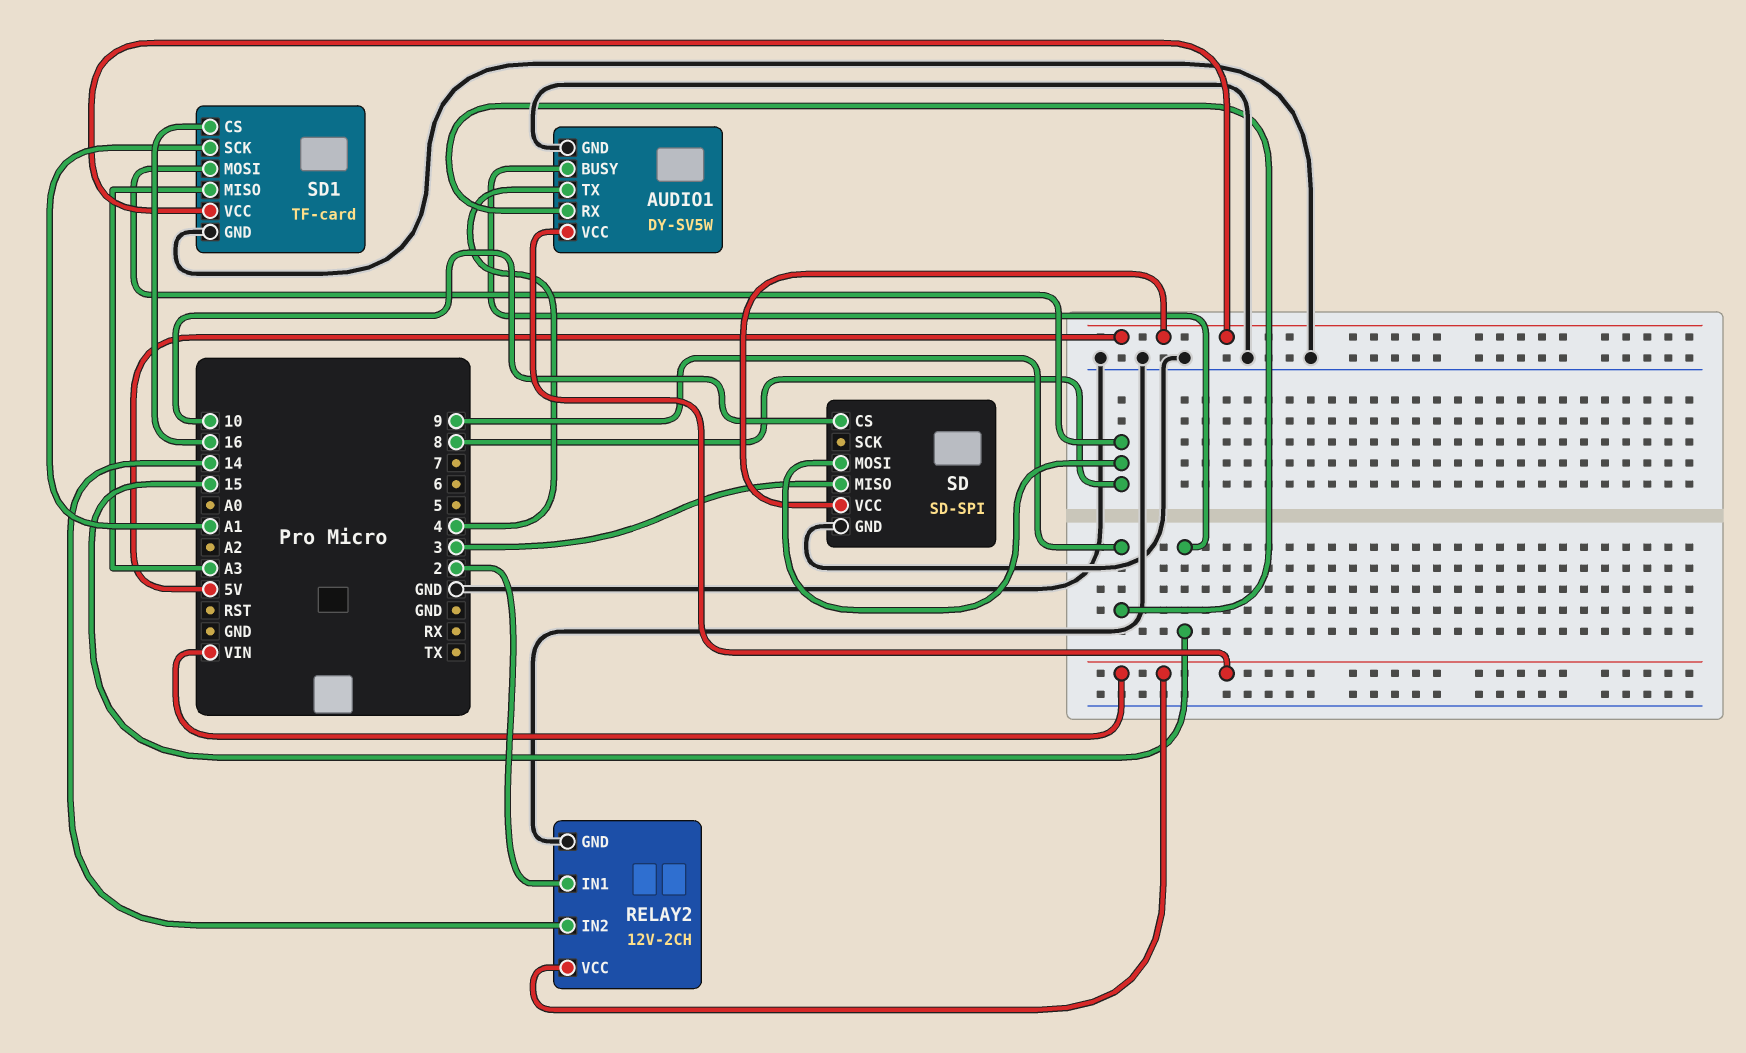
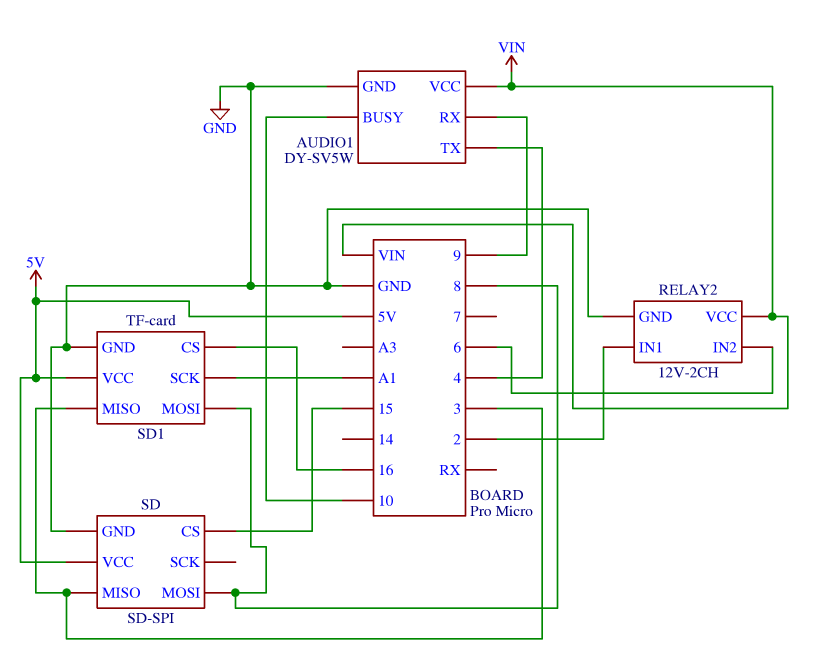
AUDIO1 pin BUSY: 15 -> 10
RELAY2 pin IN2: 14 -> 6
SD pin CS: 10 -> 15
SD1 pin MISO: A3 -> 3

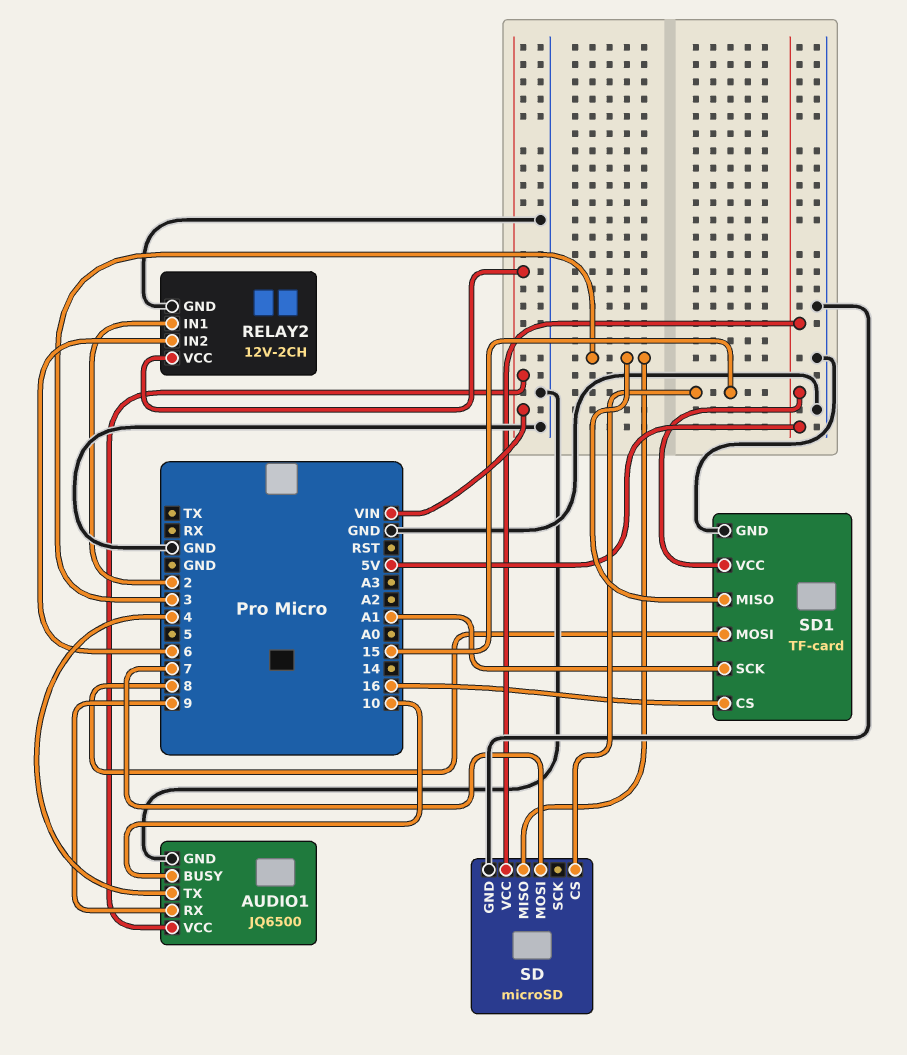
AUDIO1: DY-SV5W -> JQ6500
SD: SD-SPI -> microSD
SD pin MOSI: 8 -> 7

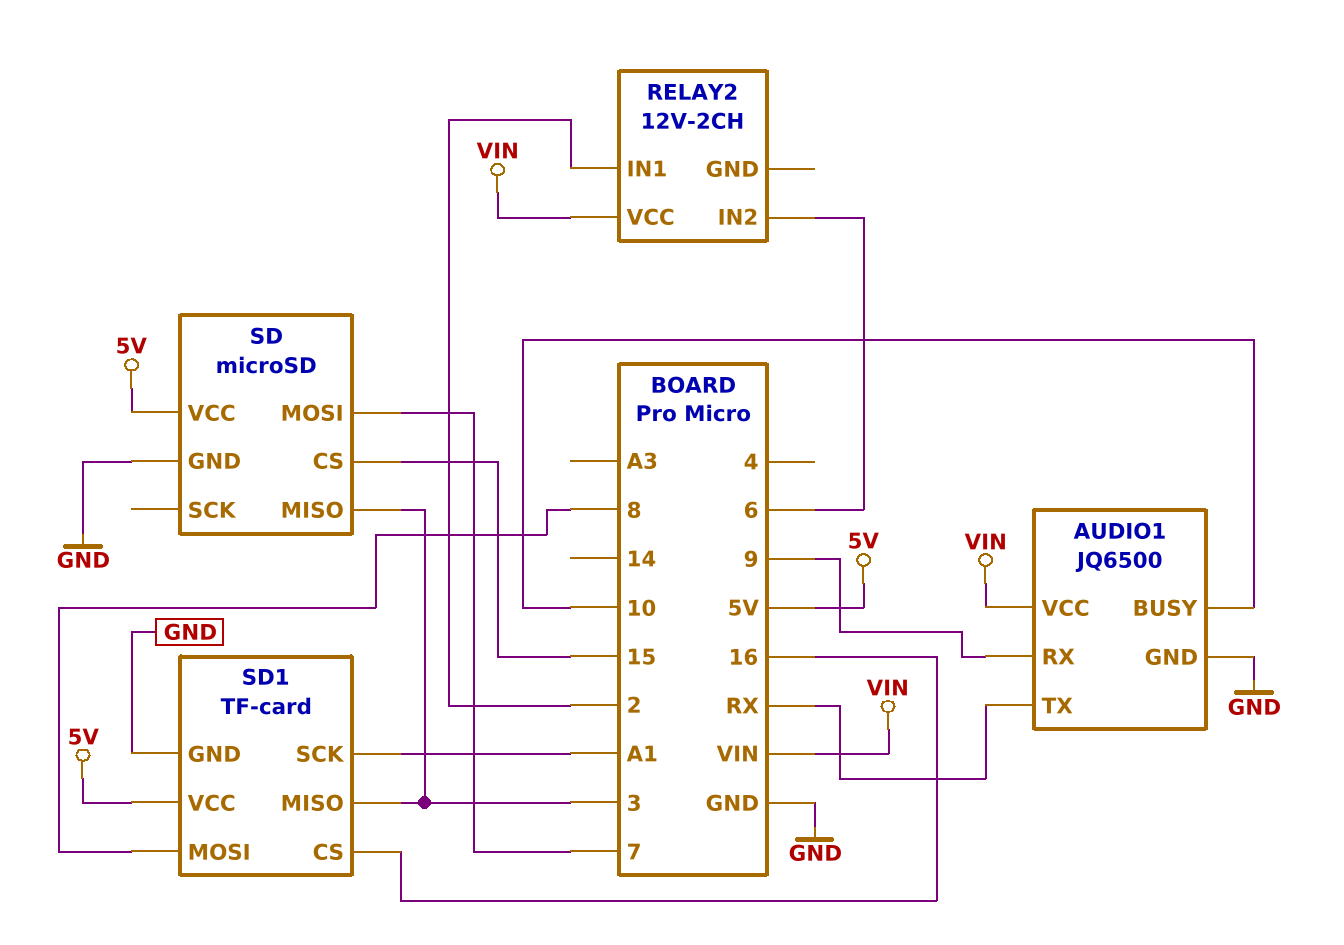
AUDIO1 pin TX: 4 -> RX
RELAY2 pin GND: GND -> none

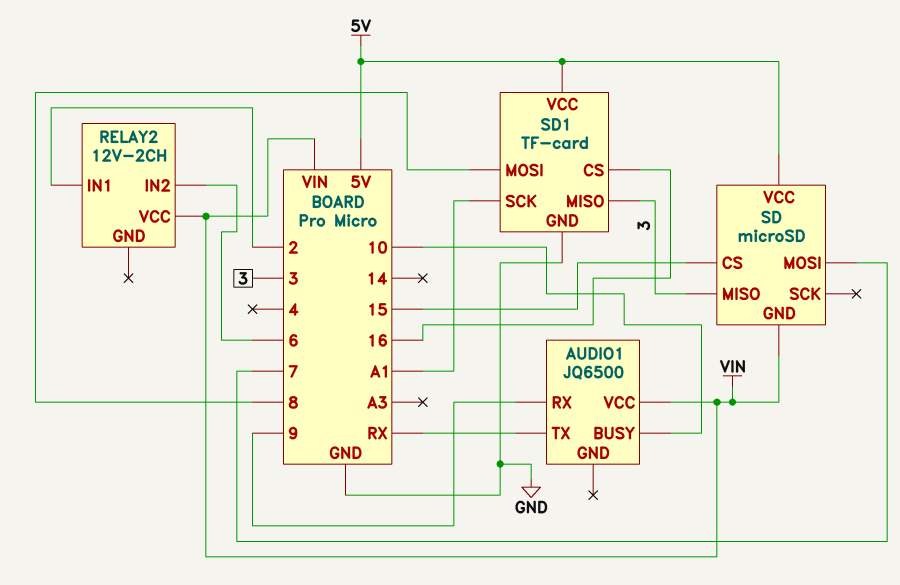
AUDIO1 pin GND: GND -> none
SD pin GND: GND -> VIN

